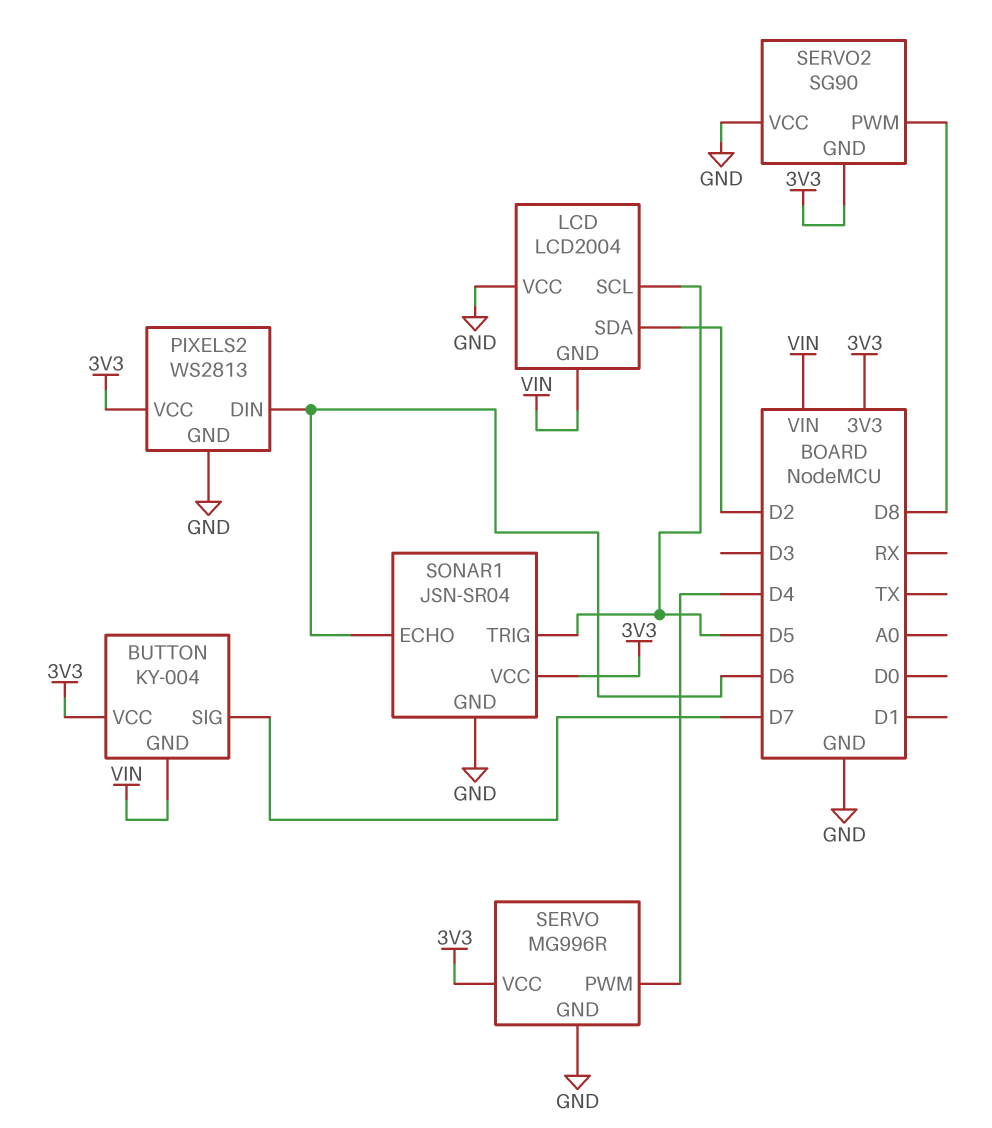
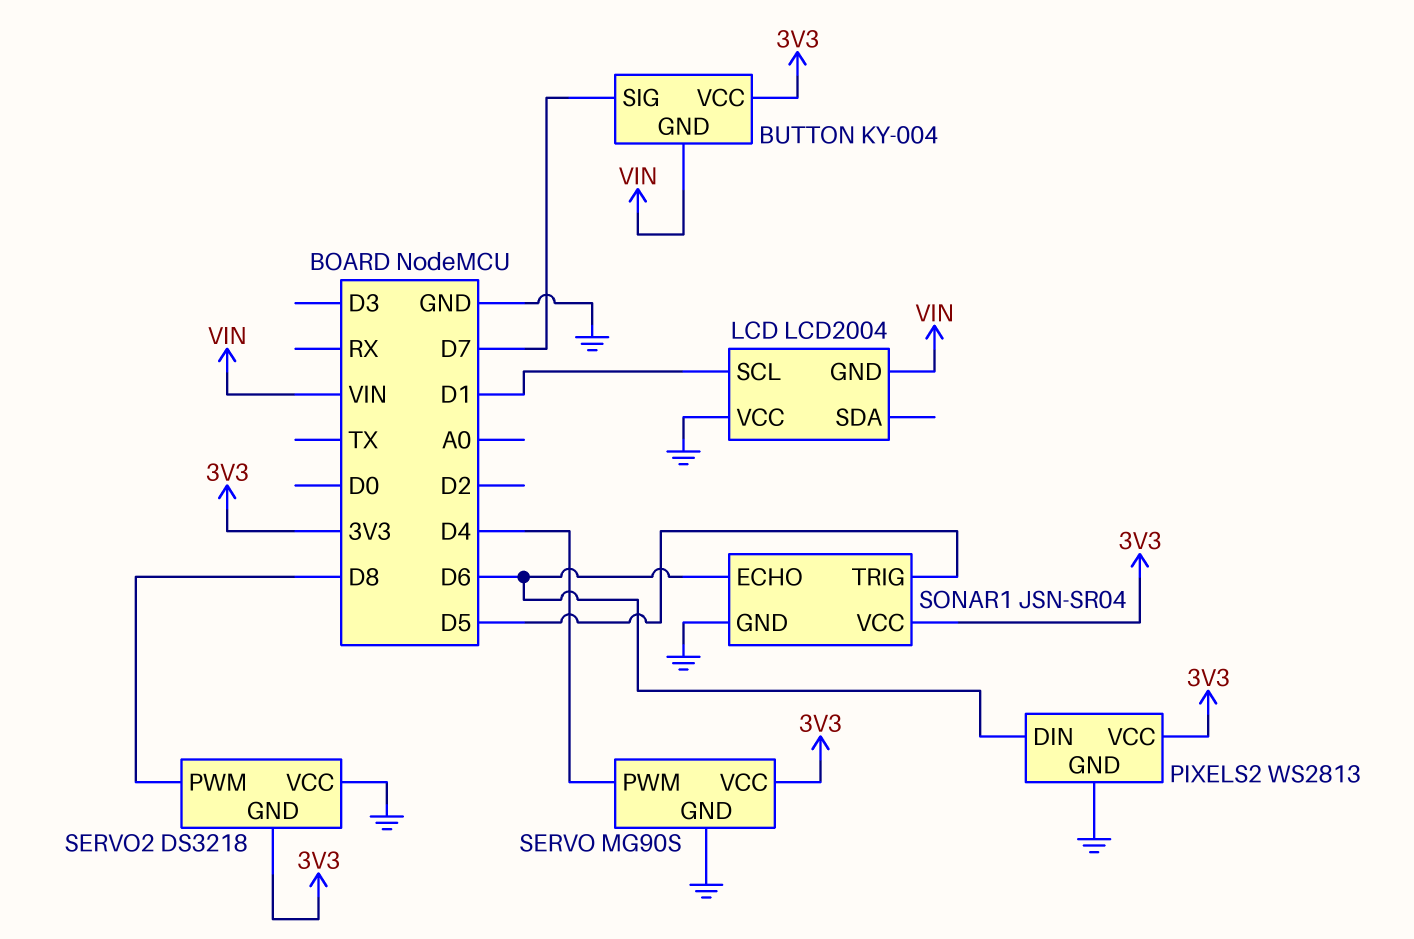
LCD pin SCL: D5 -> D1
LCD pin SDA: D2 -> none
SERVO: MG996R -> MG90S
SERVO2: SG90 -> DS3218

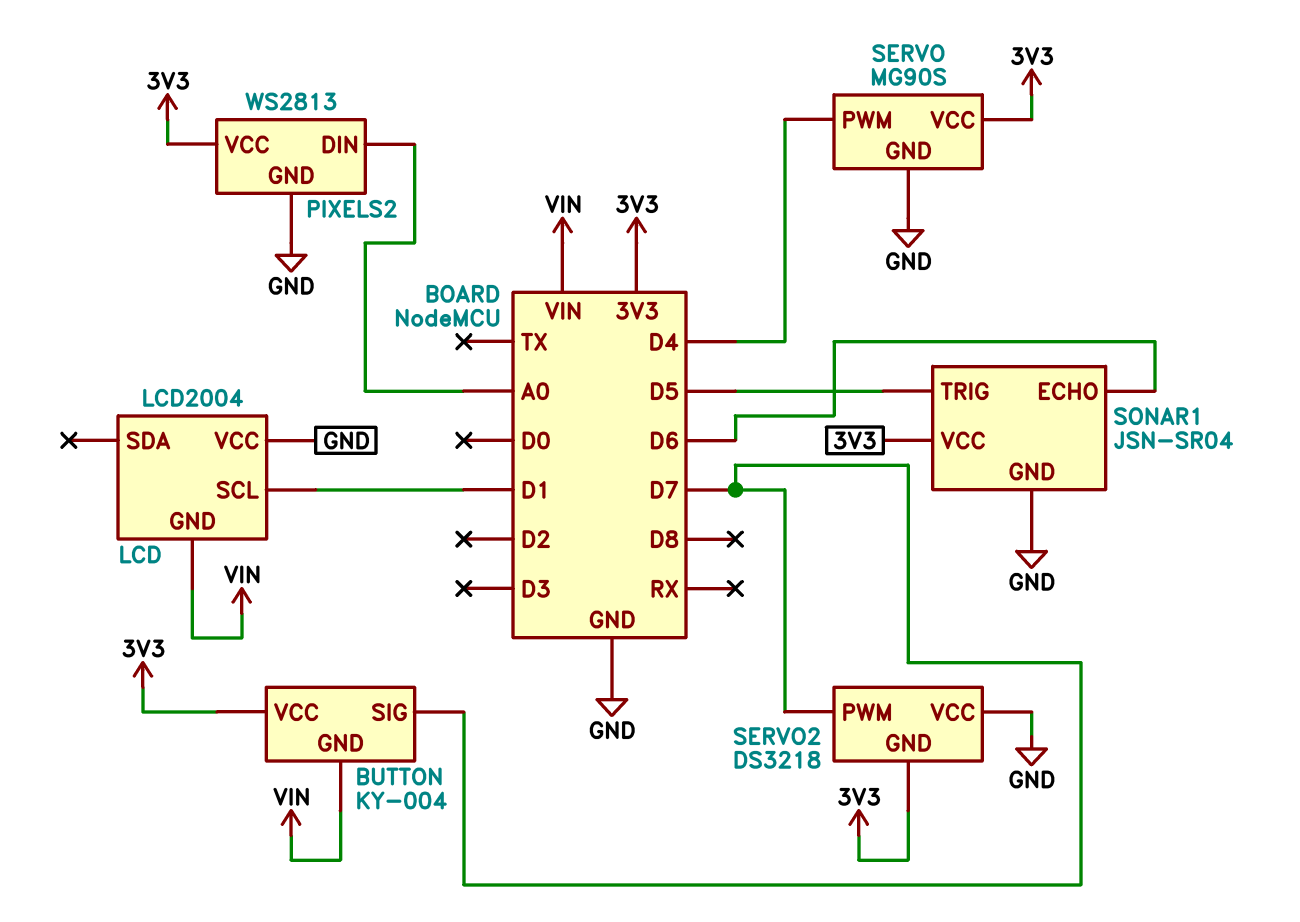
PIXELS2 pin DIN: D6 -> A0
SERVO2 pin PWM: D8 -> D7

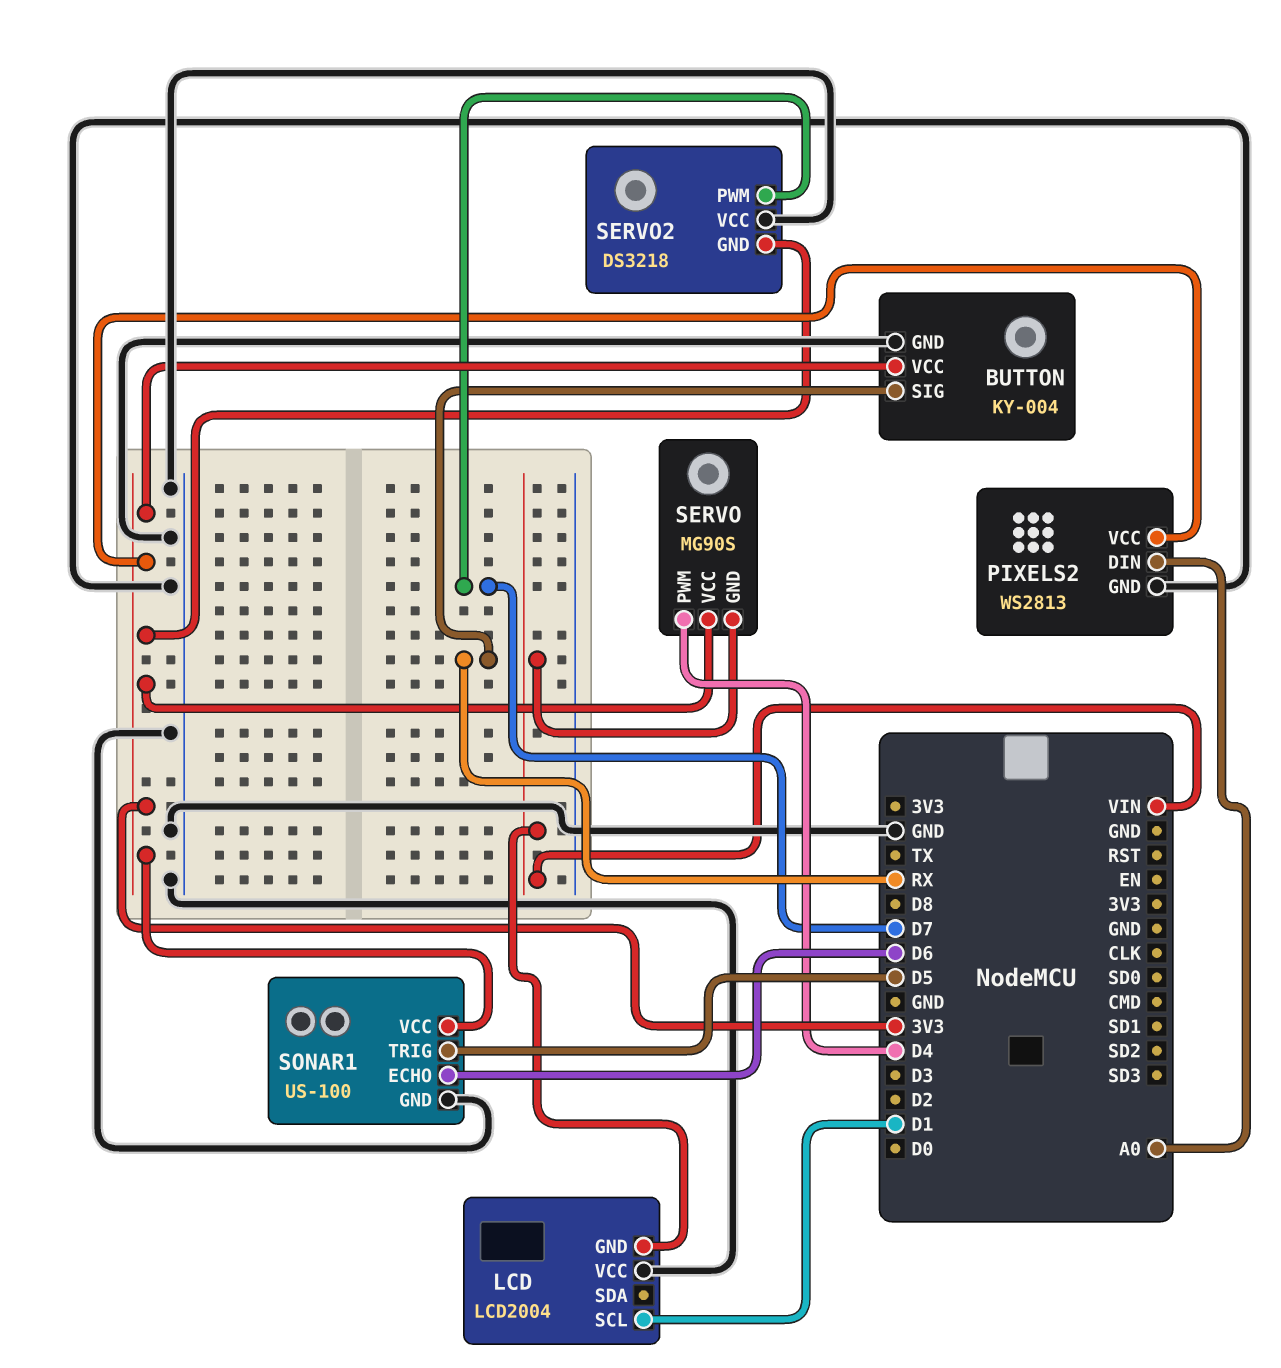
BUTTON pin GND: VIN -> GND
BUTTON pin SIG: D7 -> RX
SERVO pin GND: GND -> VIN
SONAR1: JSN-SR04 -> US-100

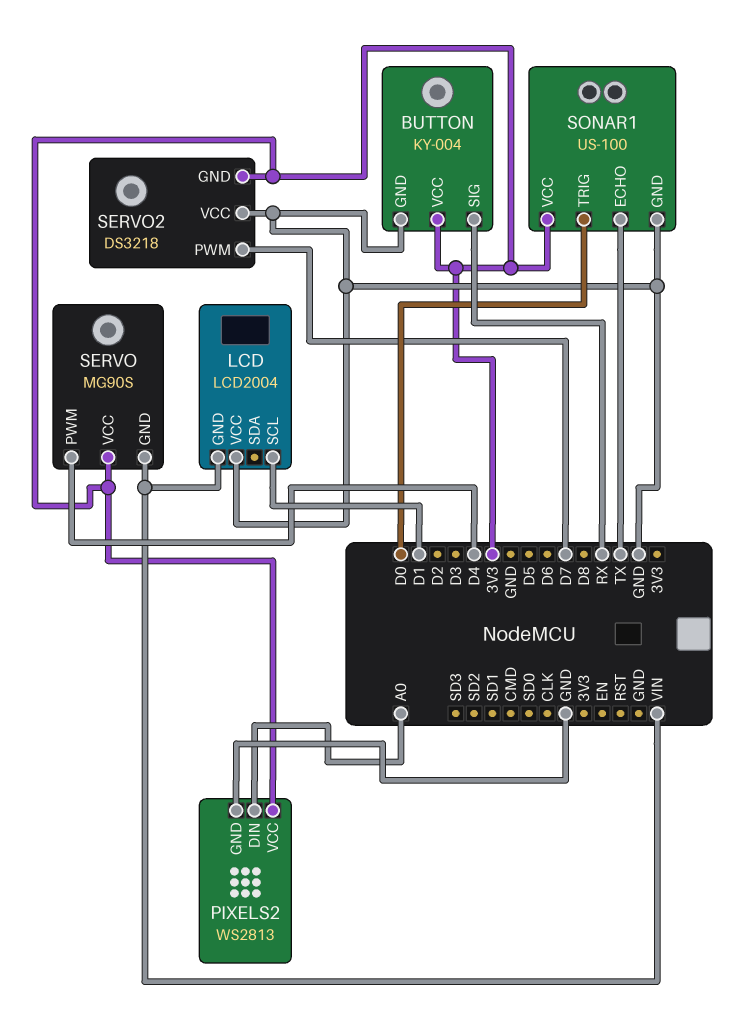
SONAR1 pin ECHO: D6 -> TX
SONAR1 pin TRIG: D5 -> D0

